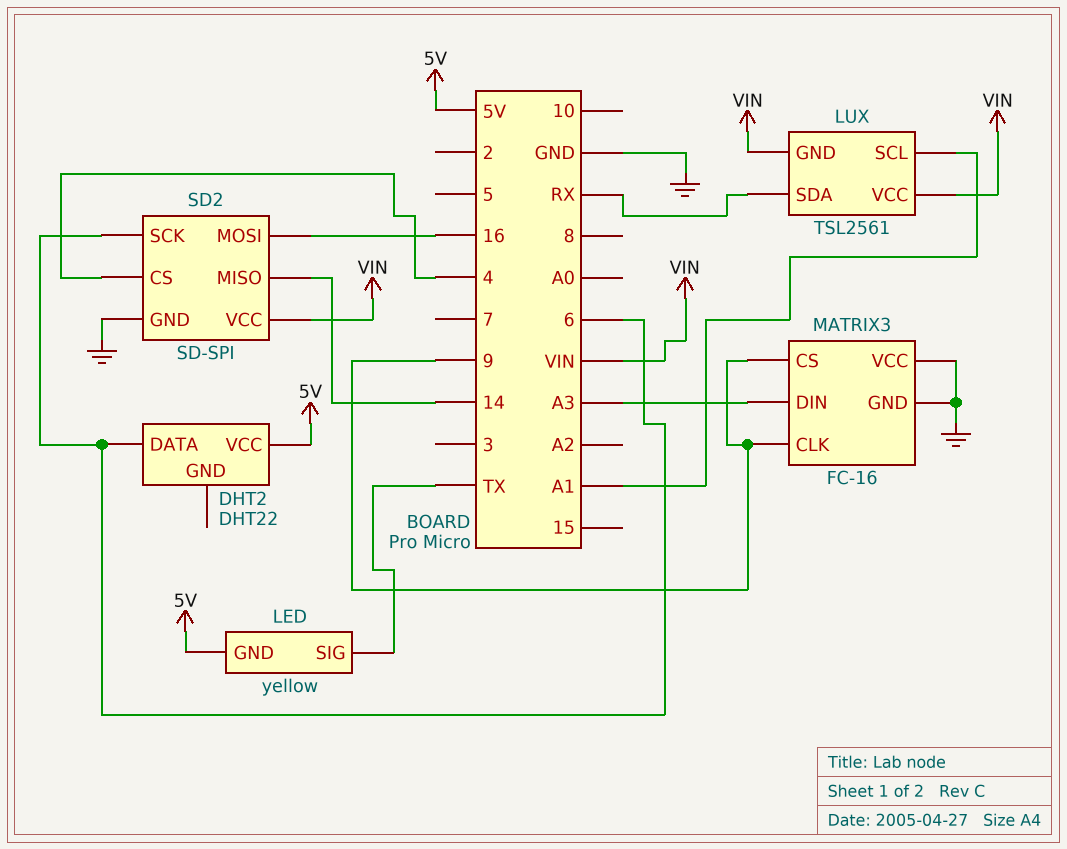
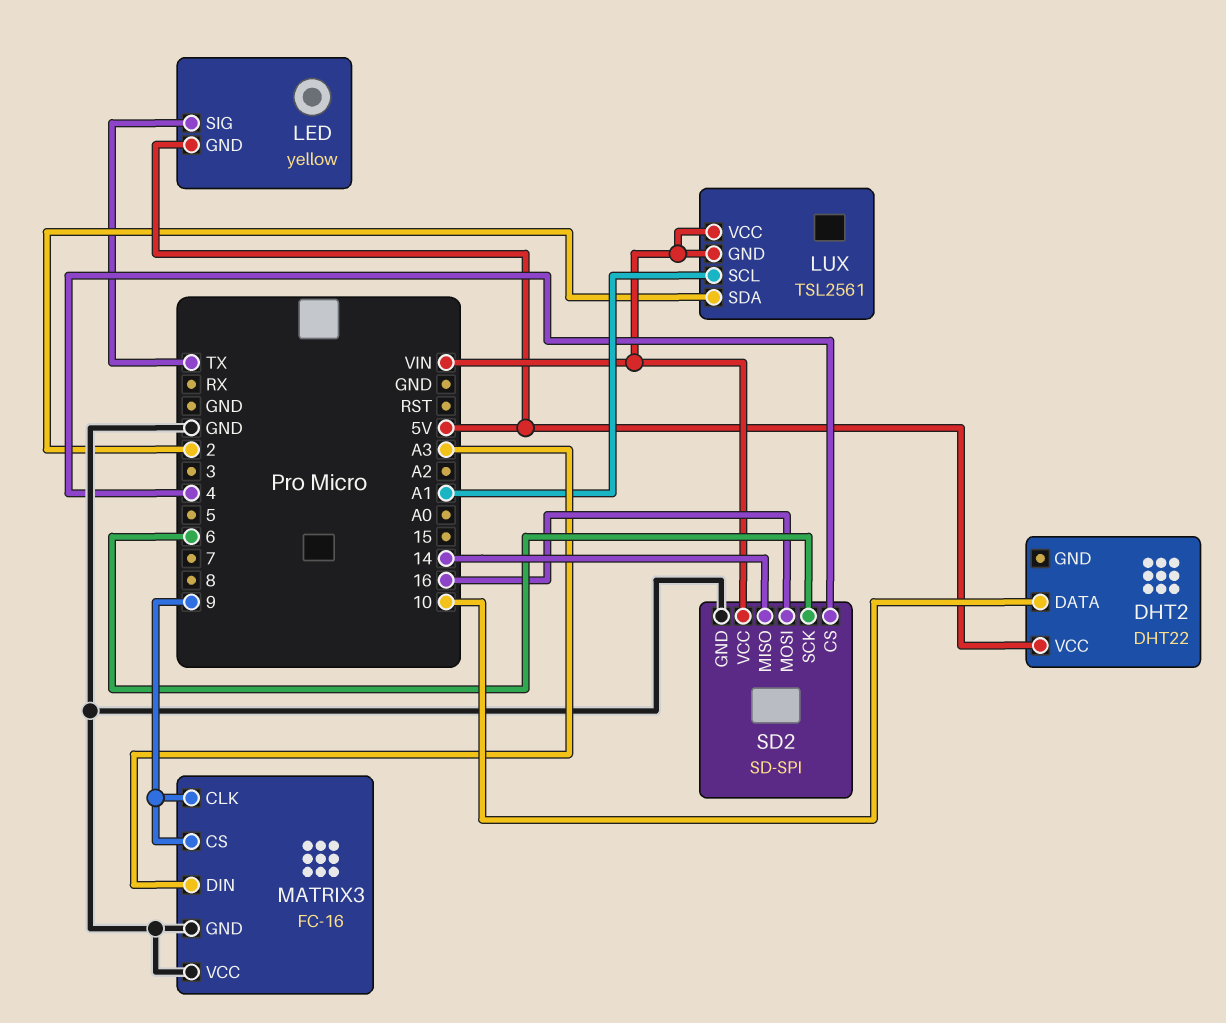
DHT2 pin DATA: 6 -> 10
LUX pin SDA: RX -> 2

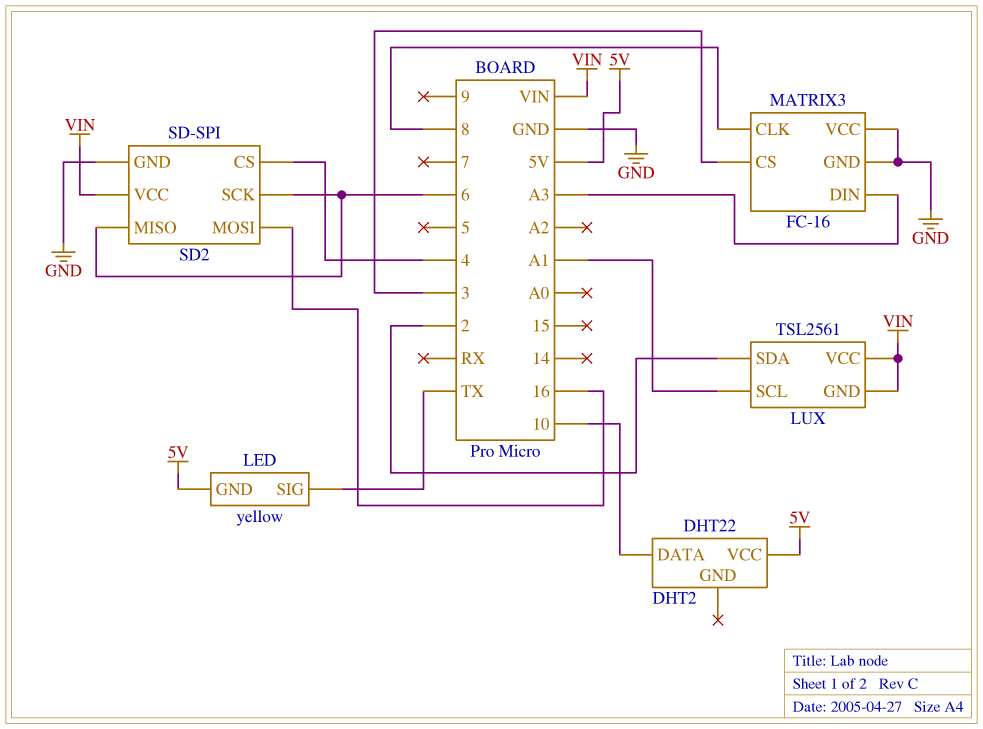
MATRIX3 pin CLK: 9 -> 8
MATRIX3 pin CS: 9 -> 3
SD2 pin MISO: 14 -> 6

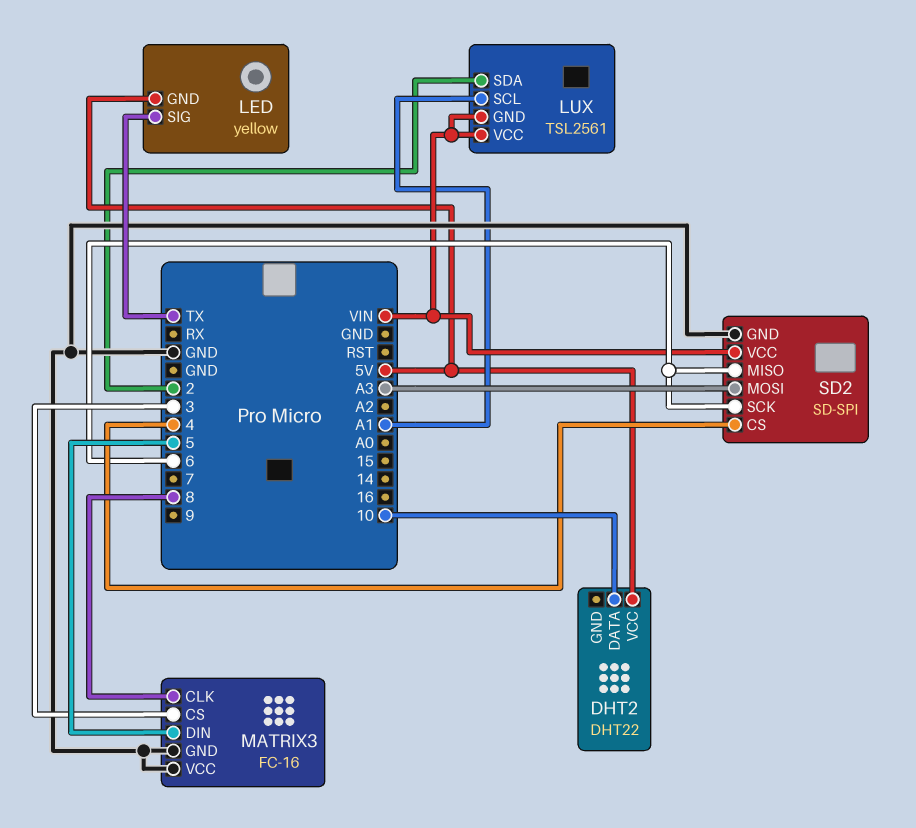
MATRIX3 pin DIN: A3 -> 5
SD2 pin MOSI: 16 -> A3

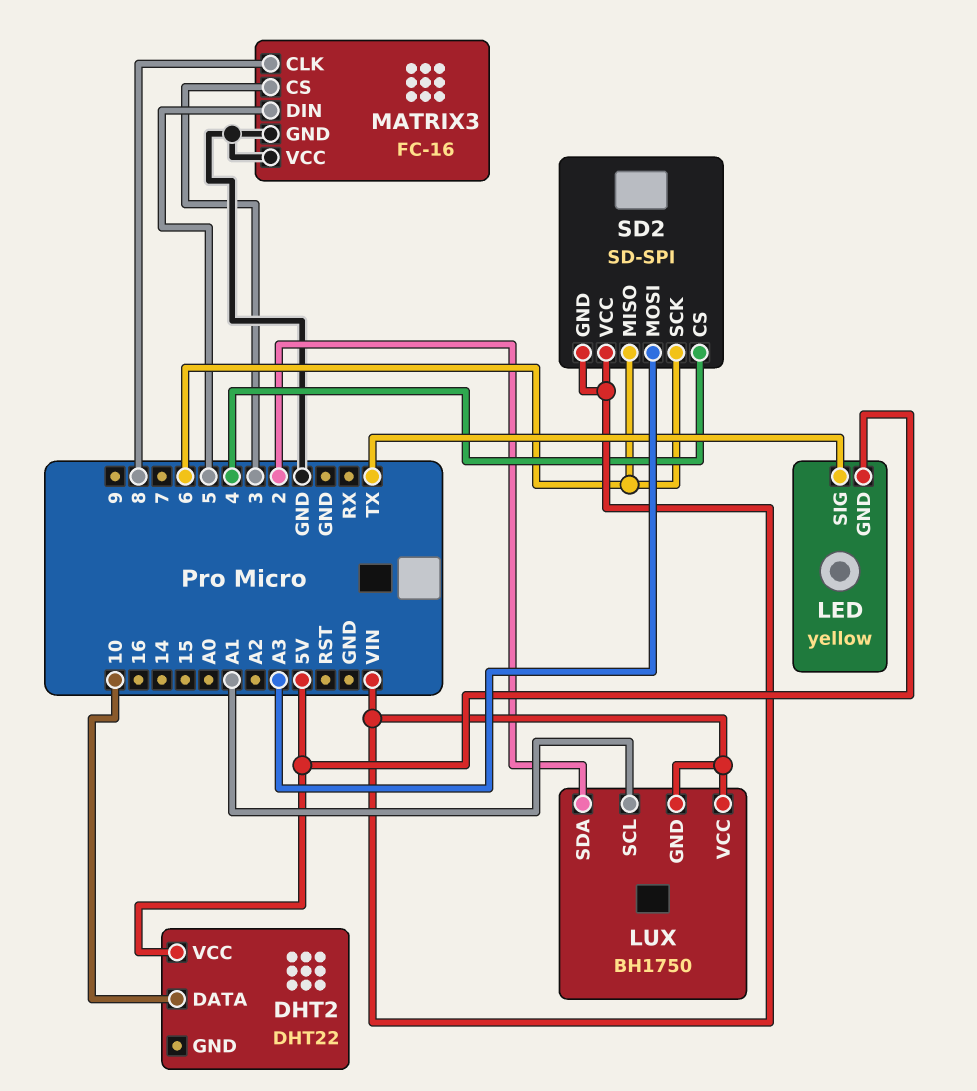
LUX: TSL2561 -> BH1750
SD2 pin GND: GND -> VIN

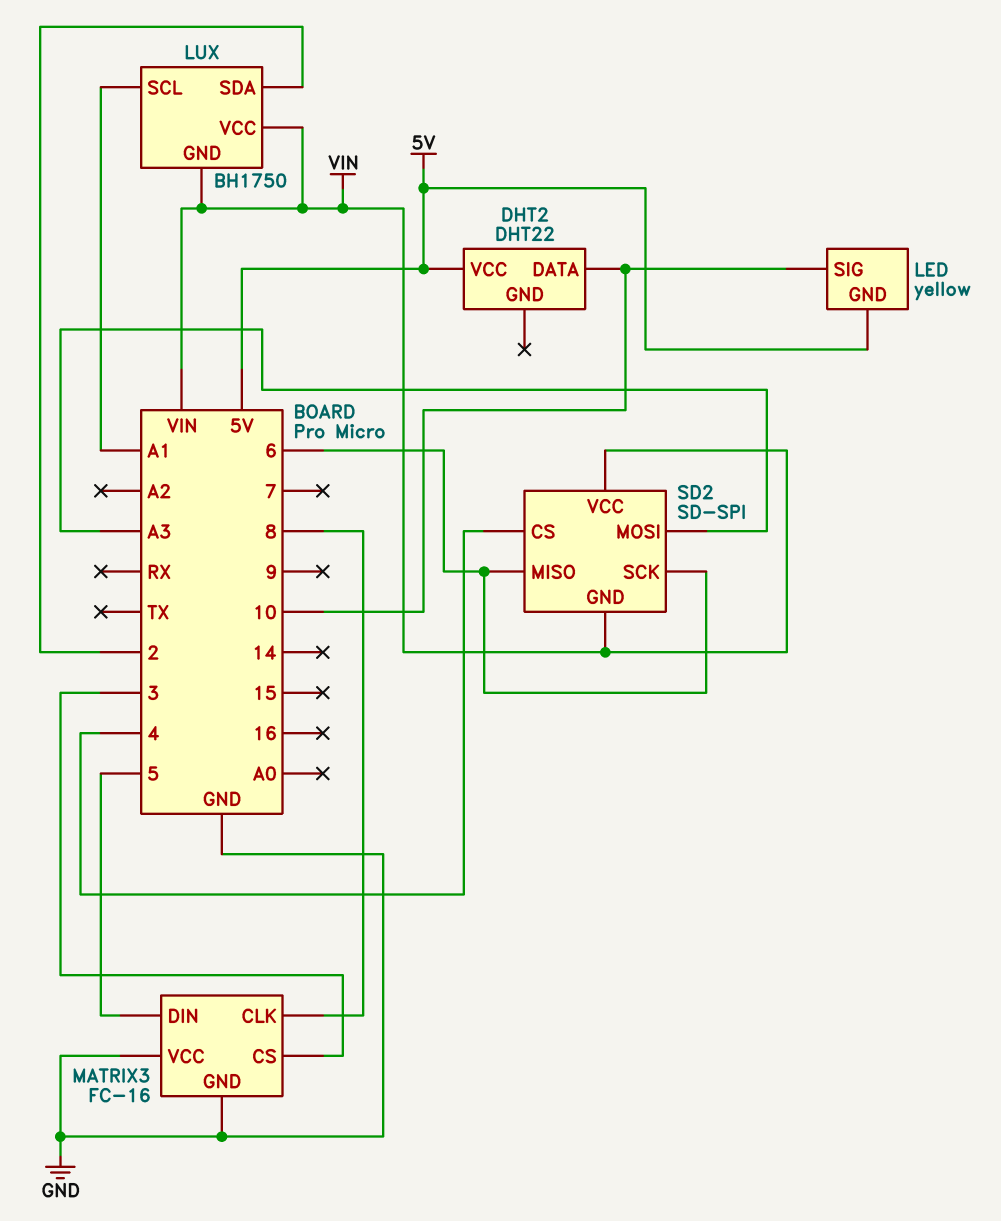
LED pin SIG: TX -> 10

